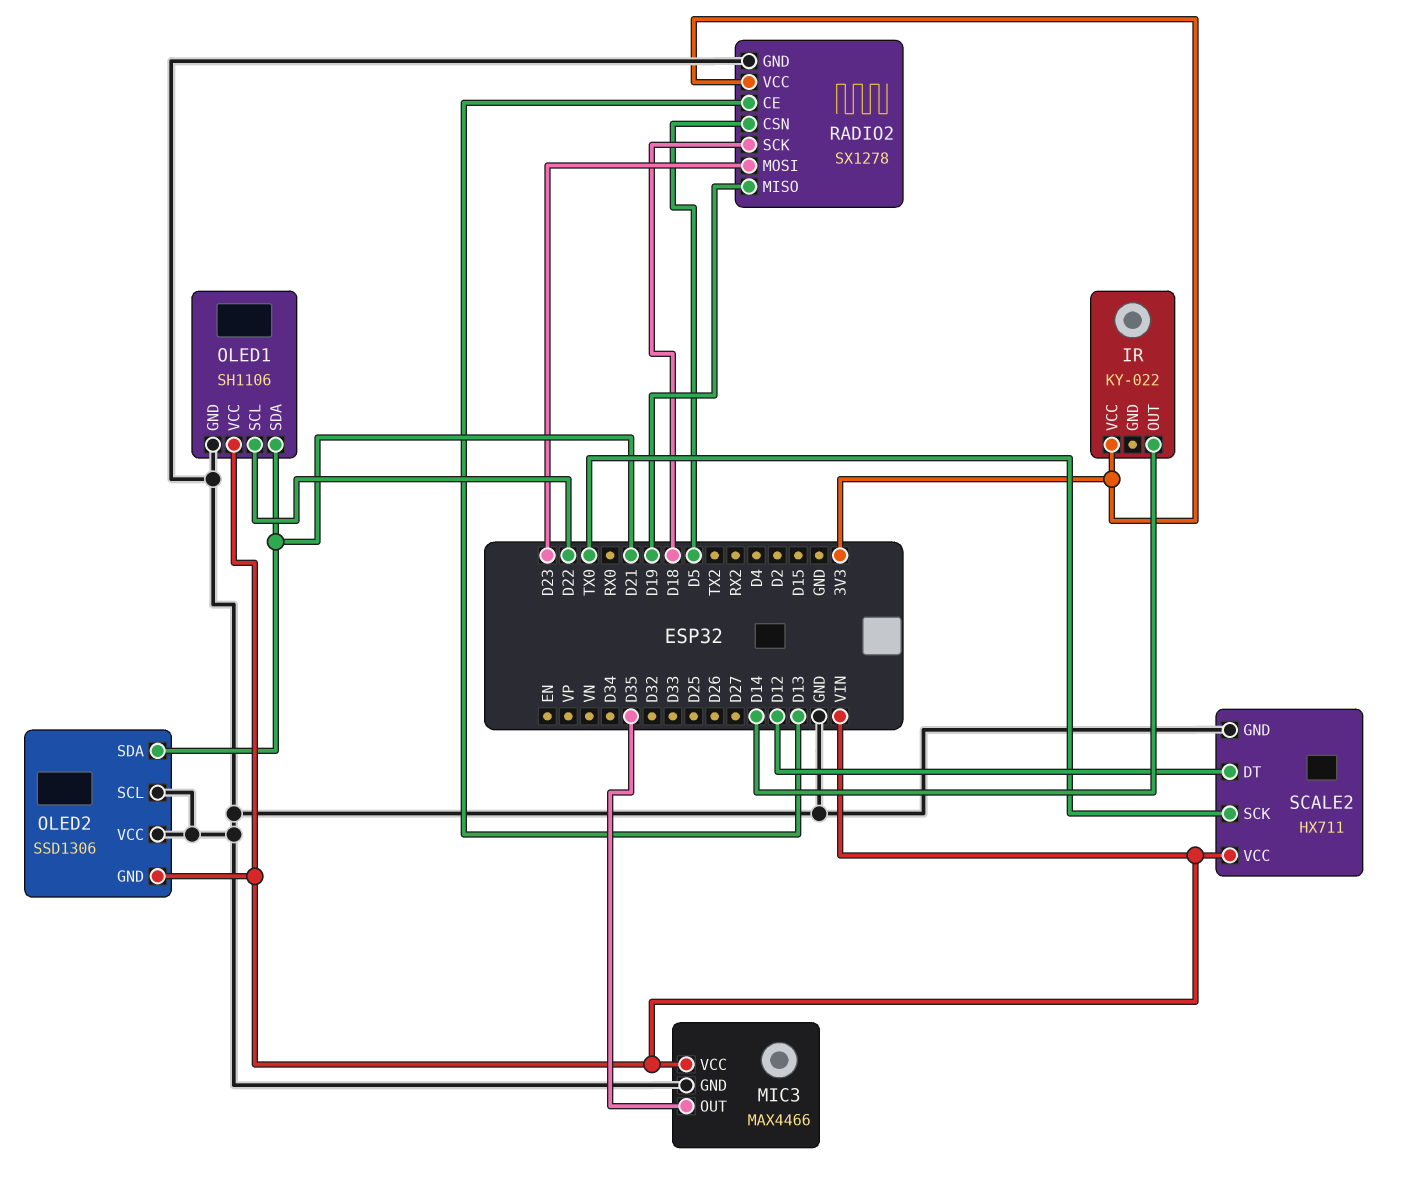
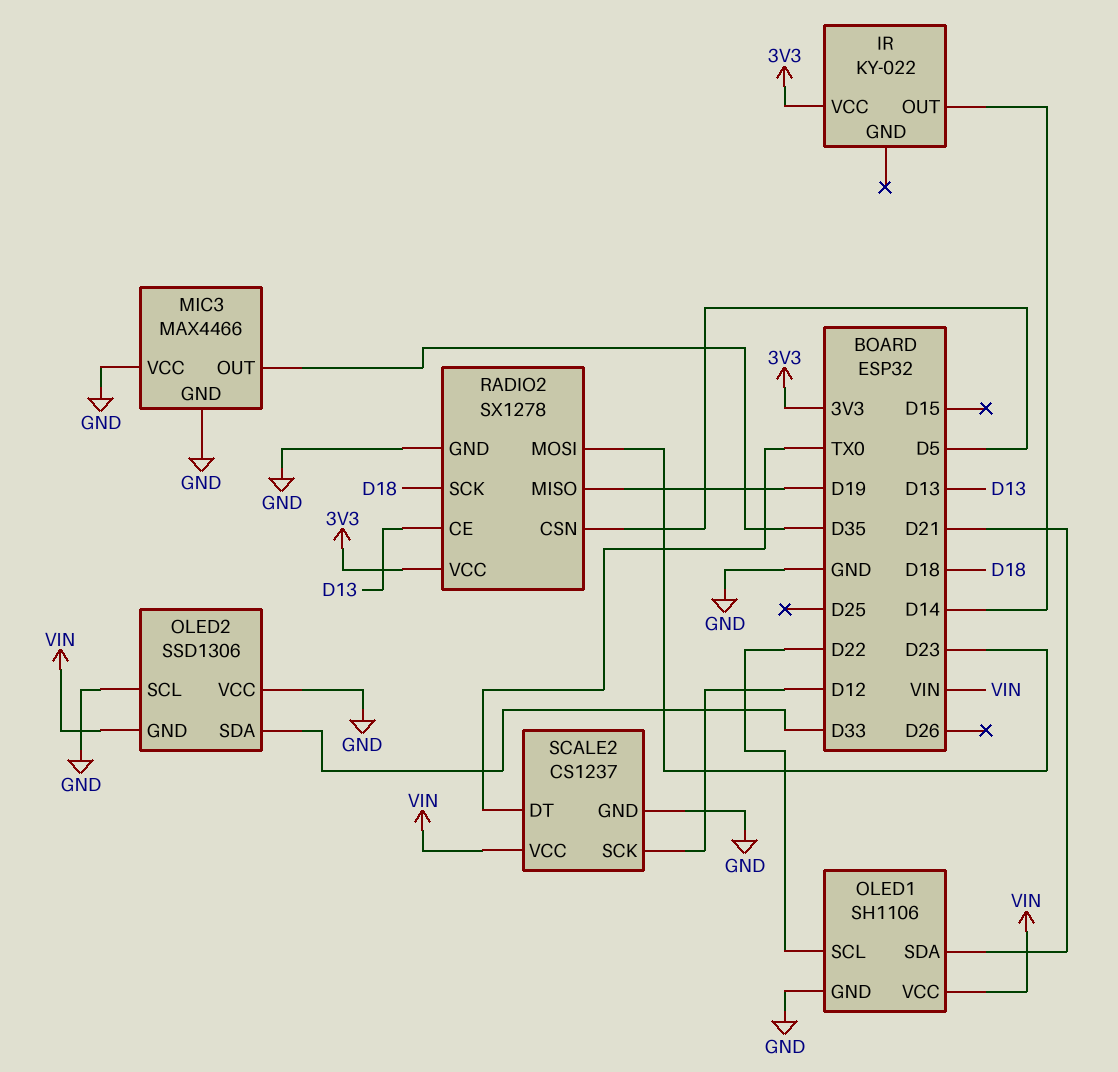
MIC3 pin VCC: VIN -> GND
OLED2 pin SDA: D21 -> D33
SCALE2: HX711 -> CS1237
SCALE2 pin DT: D12 -> TX0
SCALE2 pin SCK: TX0 -> D12

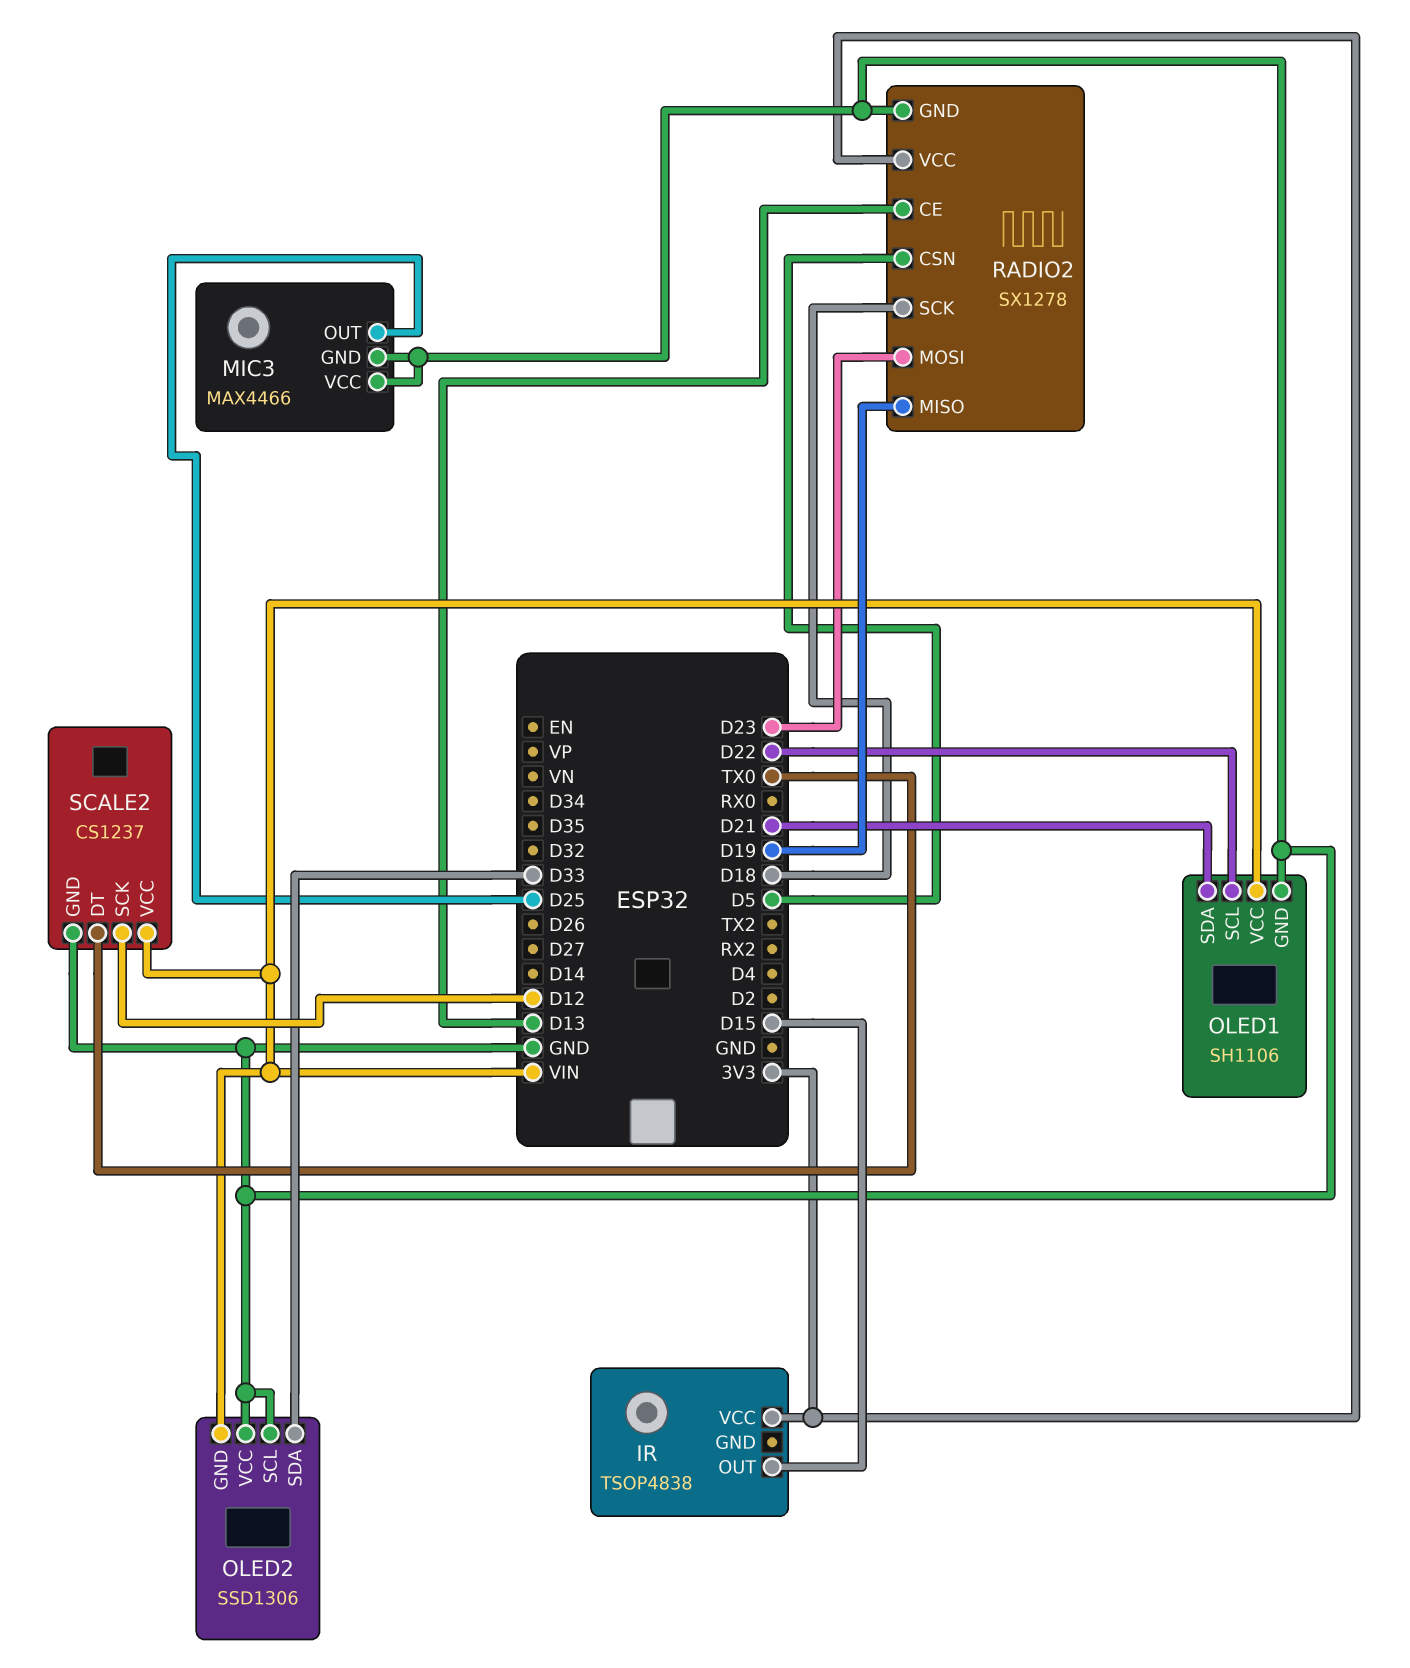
IR: KY-022 -> TSOP4838
IR pin OUT: D14 -> D15
MIC3 pin OUT: D35 -> D25

